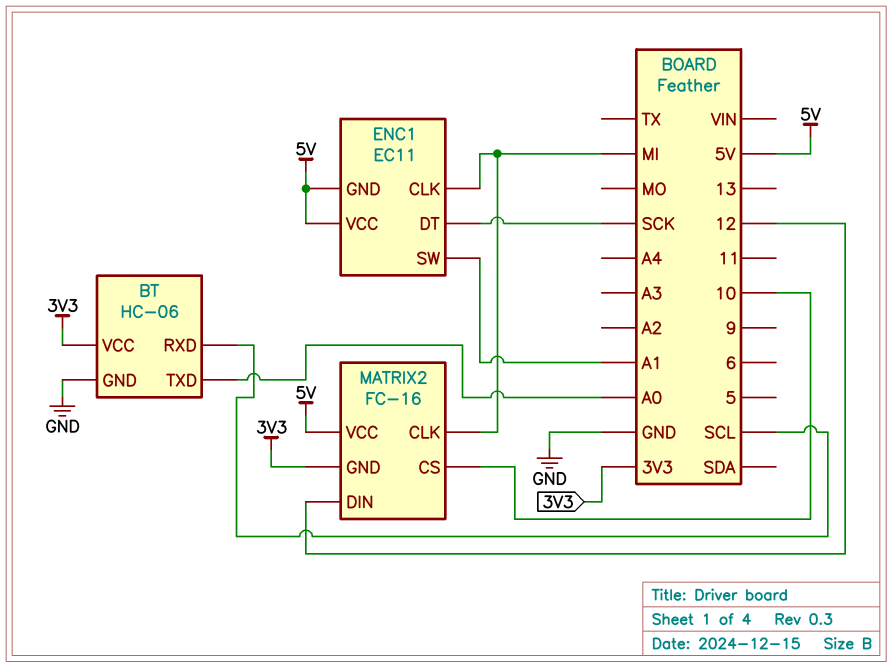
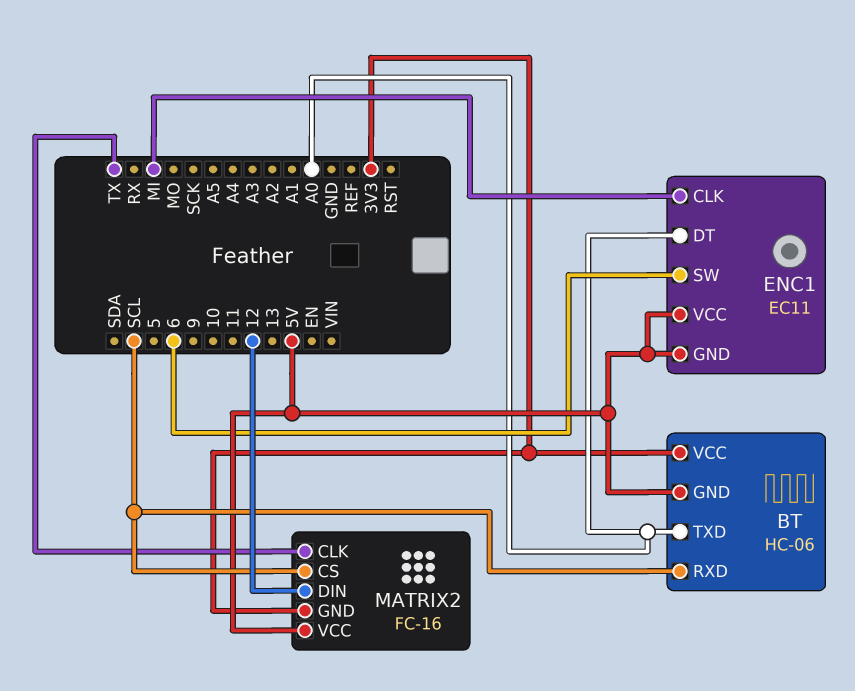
BT pin GND: GND -> 5V
ENC1 pin DT: SCK -> A0
ENC1 pin SW: A1 -> 6
MATRIX2 pin CLK: MI -> TX
MATRIX2 pin CS: 10 -> SCL

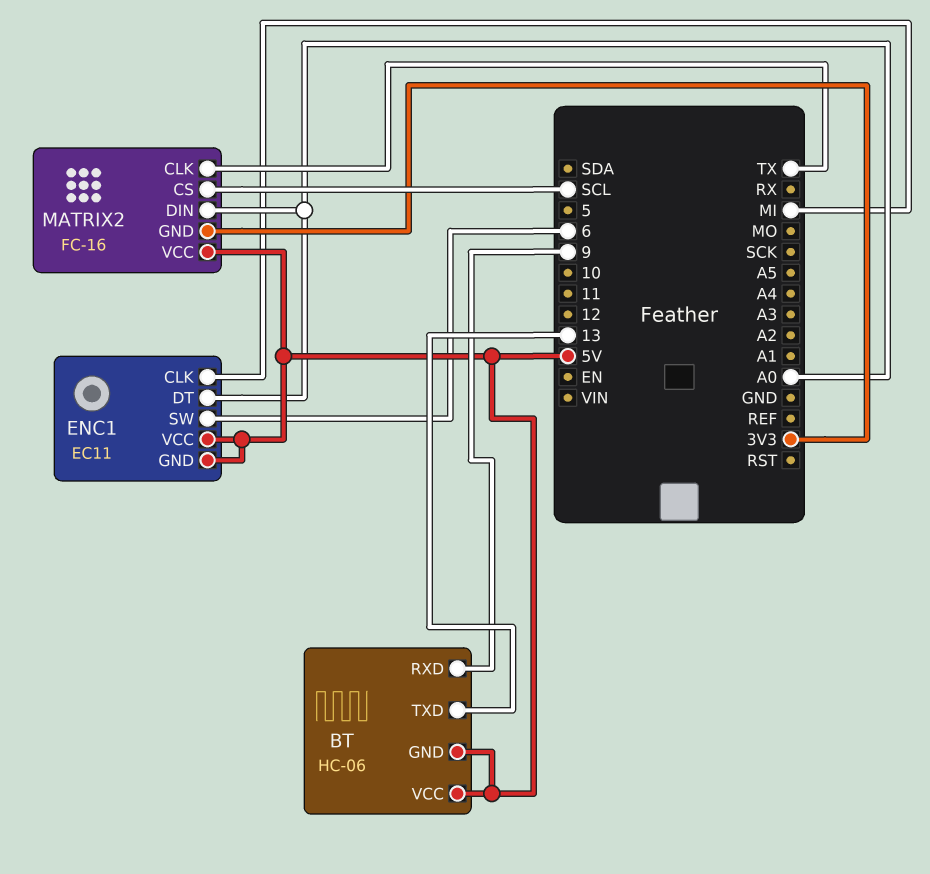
BT pin RXD: SCL -> 9
BT pin TXD: A0 -> 13
BT pin VCC: 3V3 -> 5V
MATRIX2 pin DIN: 12 -> A0

